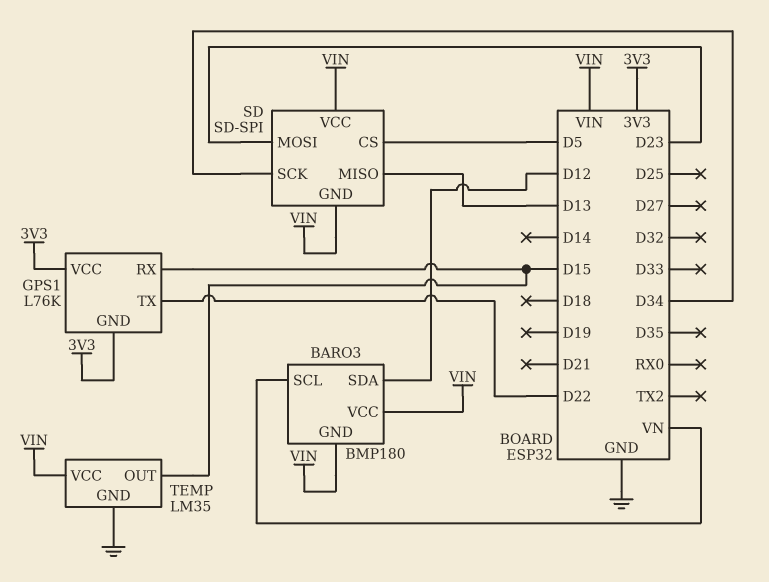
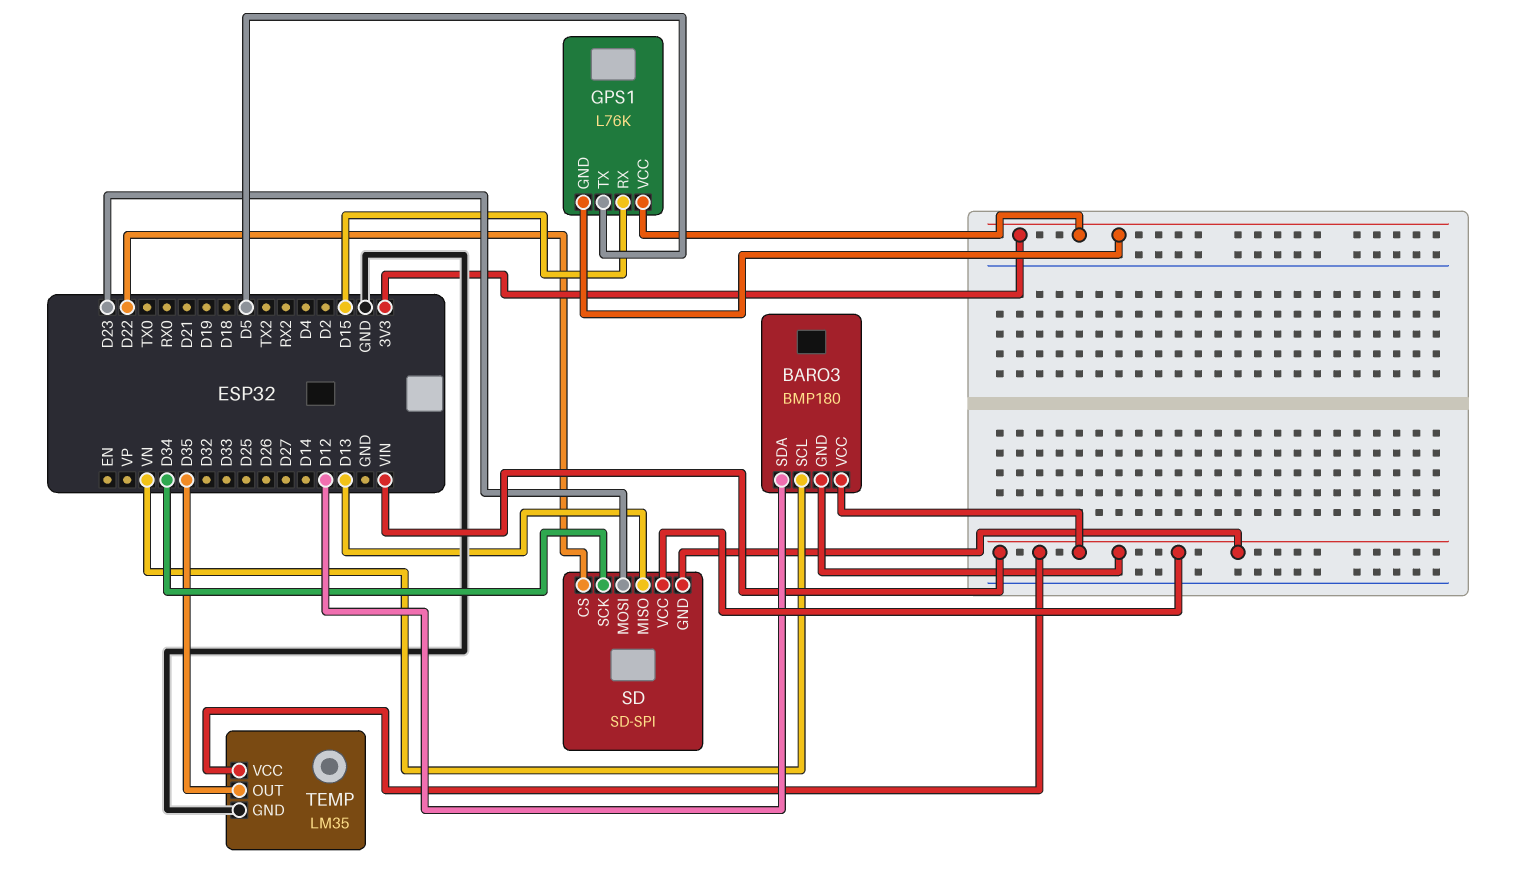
GPS1 pin TX: D22 -> D5
SD pin CS: D5 -> D22
TEMP pin OUT: D15 -> D35

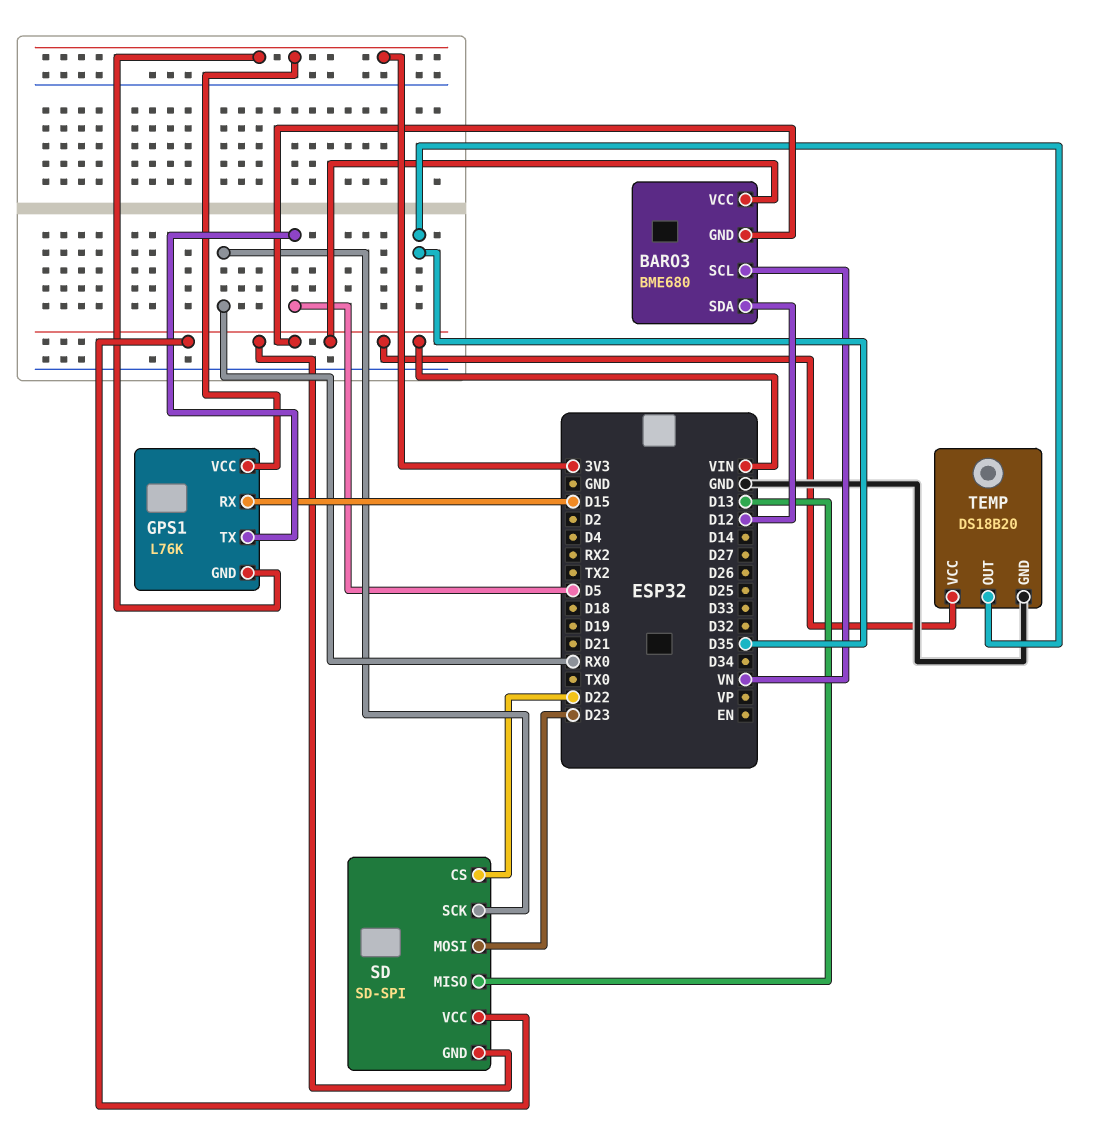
BARO3: BMP180 -> BME680
SD pin SCK: D34 -> RX0
TEMP: LM35 -> DS18B20

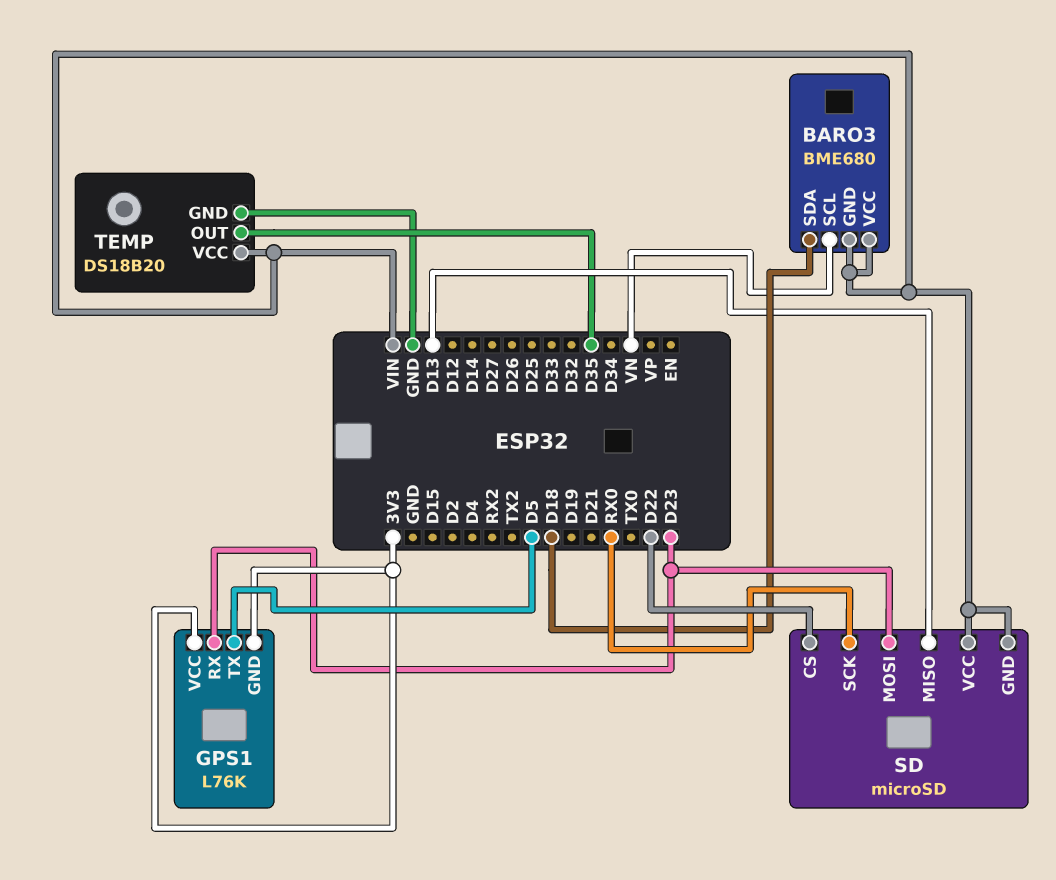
BARO3 pin SDA: D12 -> D18
GPS1 pin RX: D15 -> D23
SD: SD-SPI -> microSD

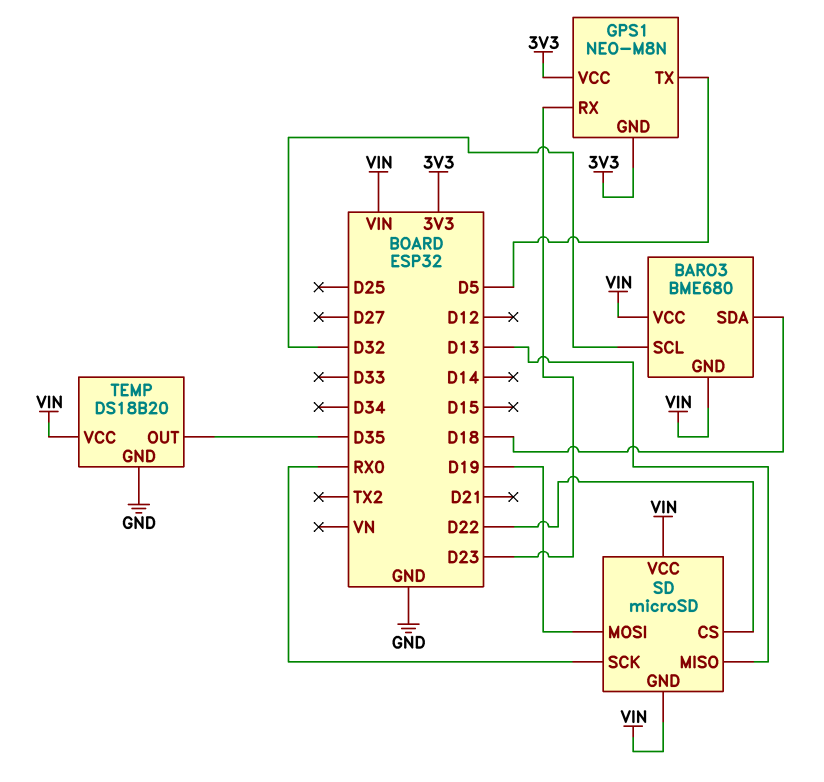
BARO3 pin SCL: VN -> D32
GPS1: L76K -> NEO-M8N
SD pin MOSI: D23 -> D19

